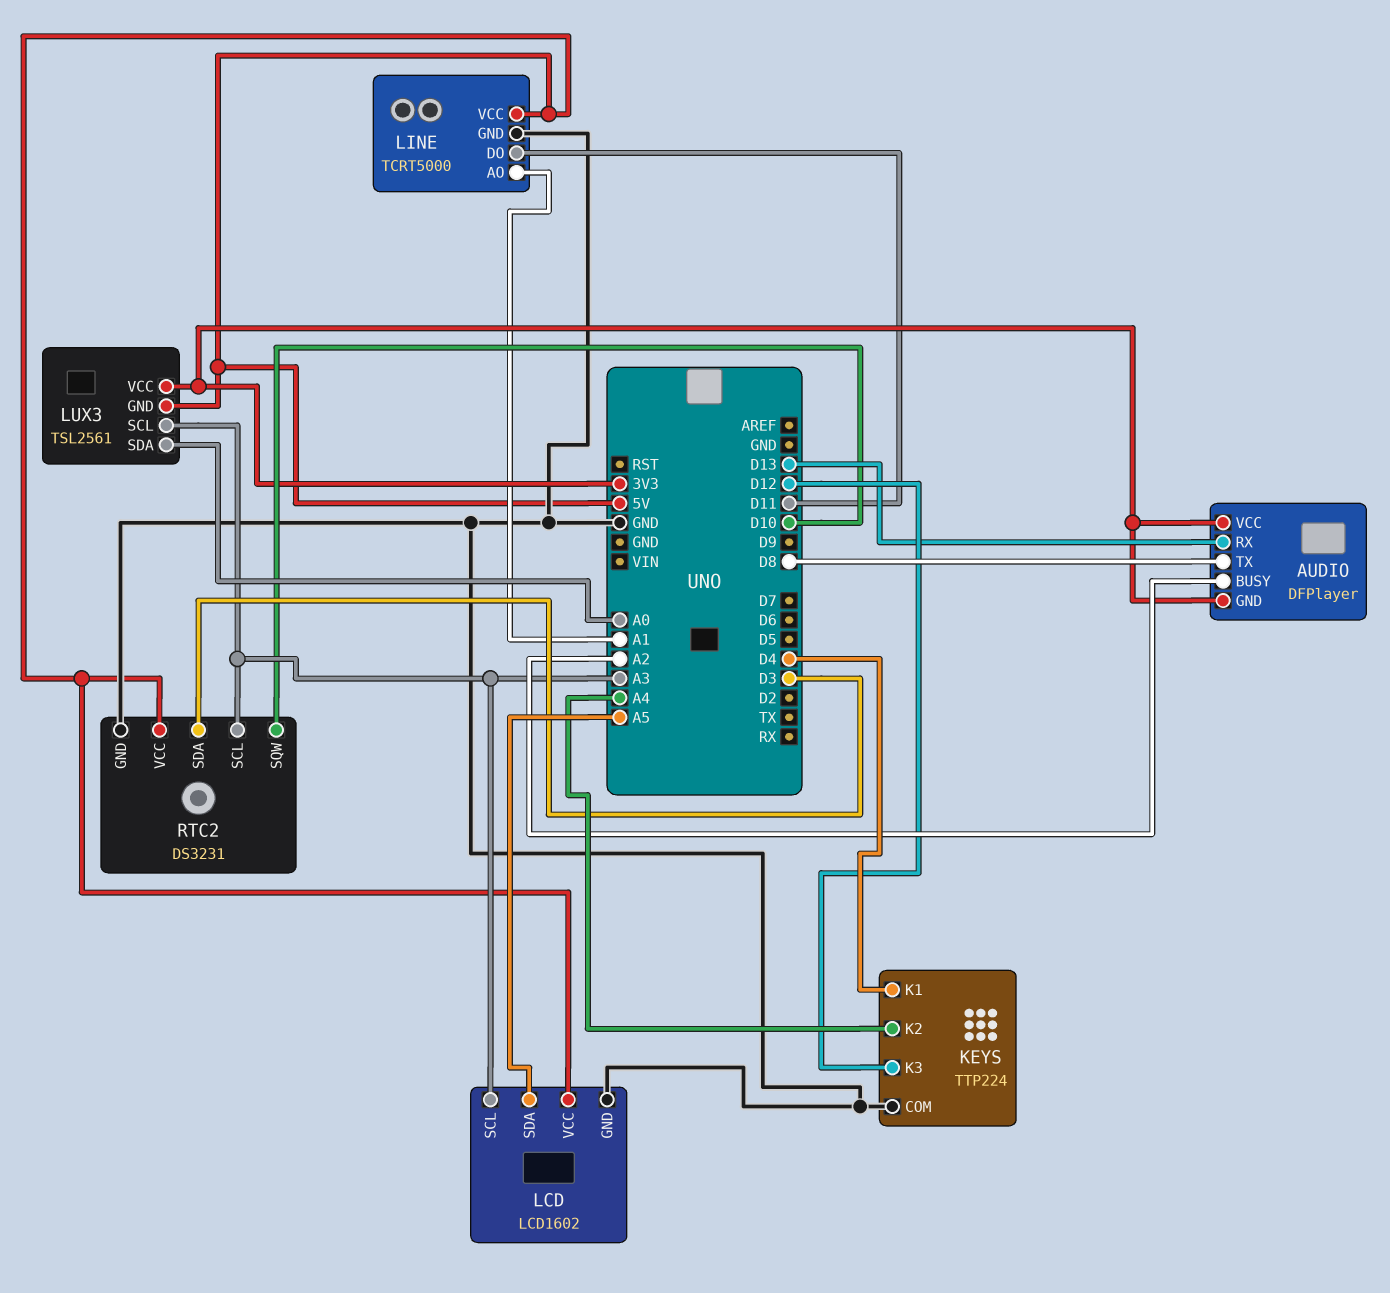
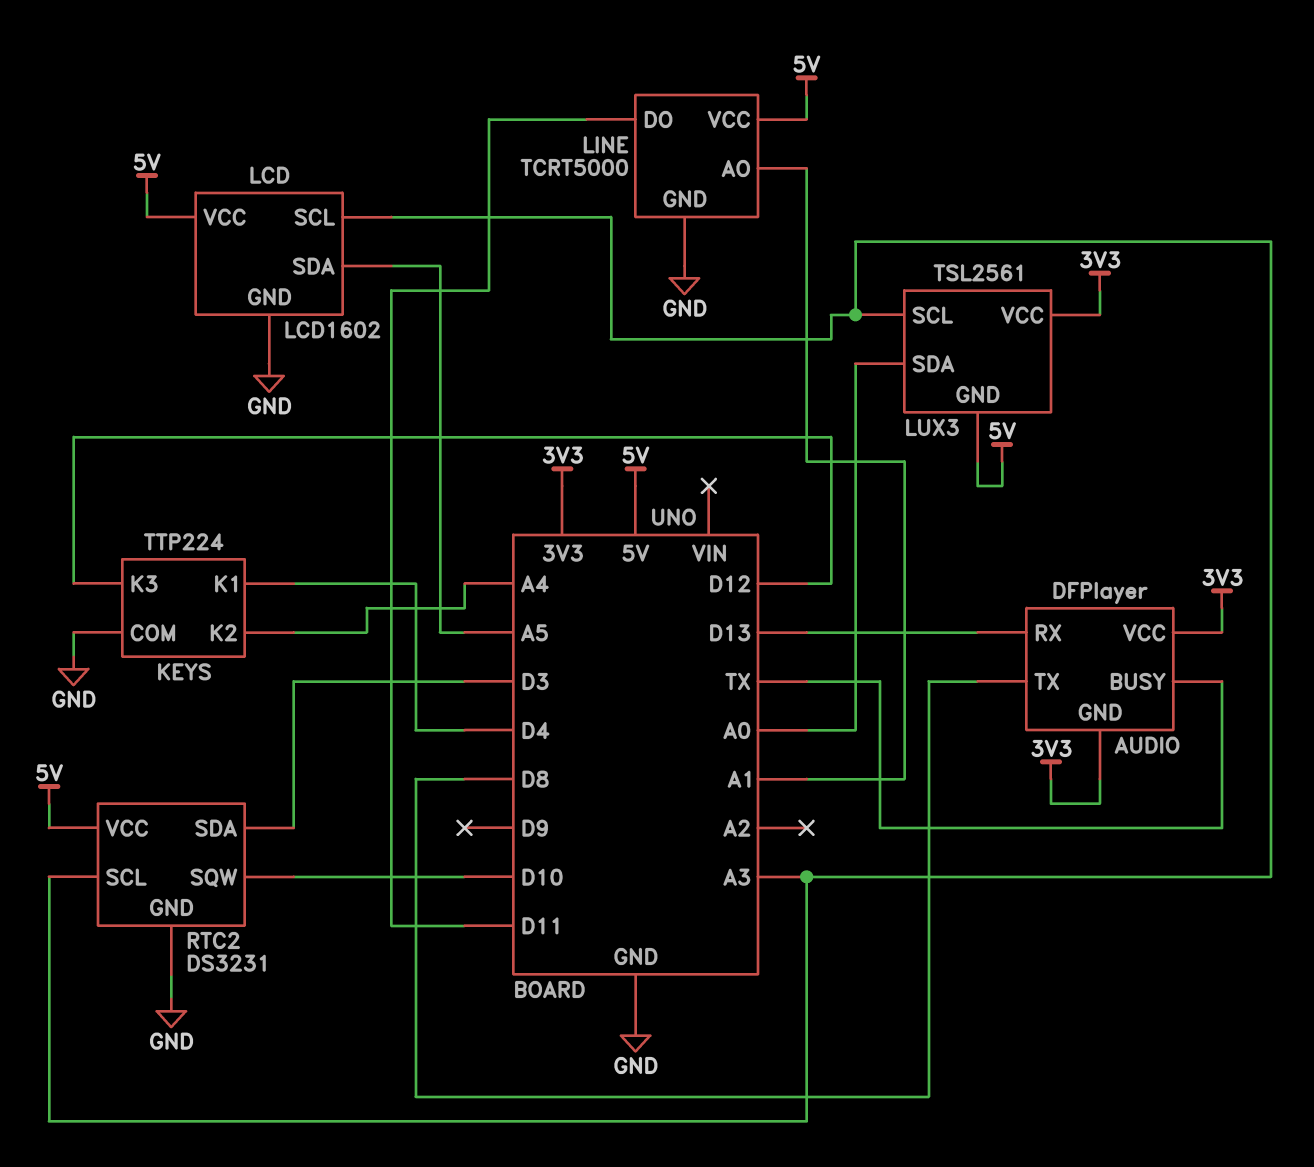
AUDIO pin BUSY: A2 -> TX

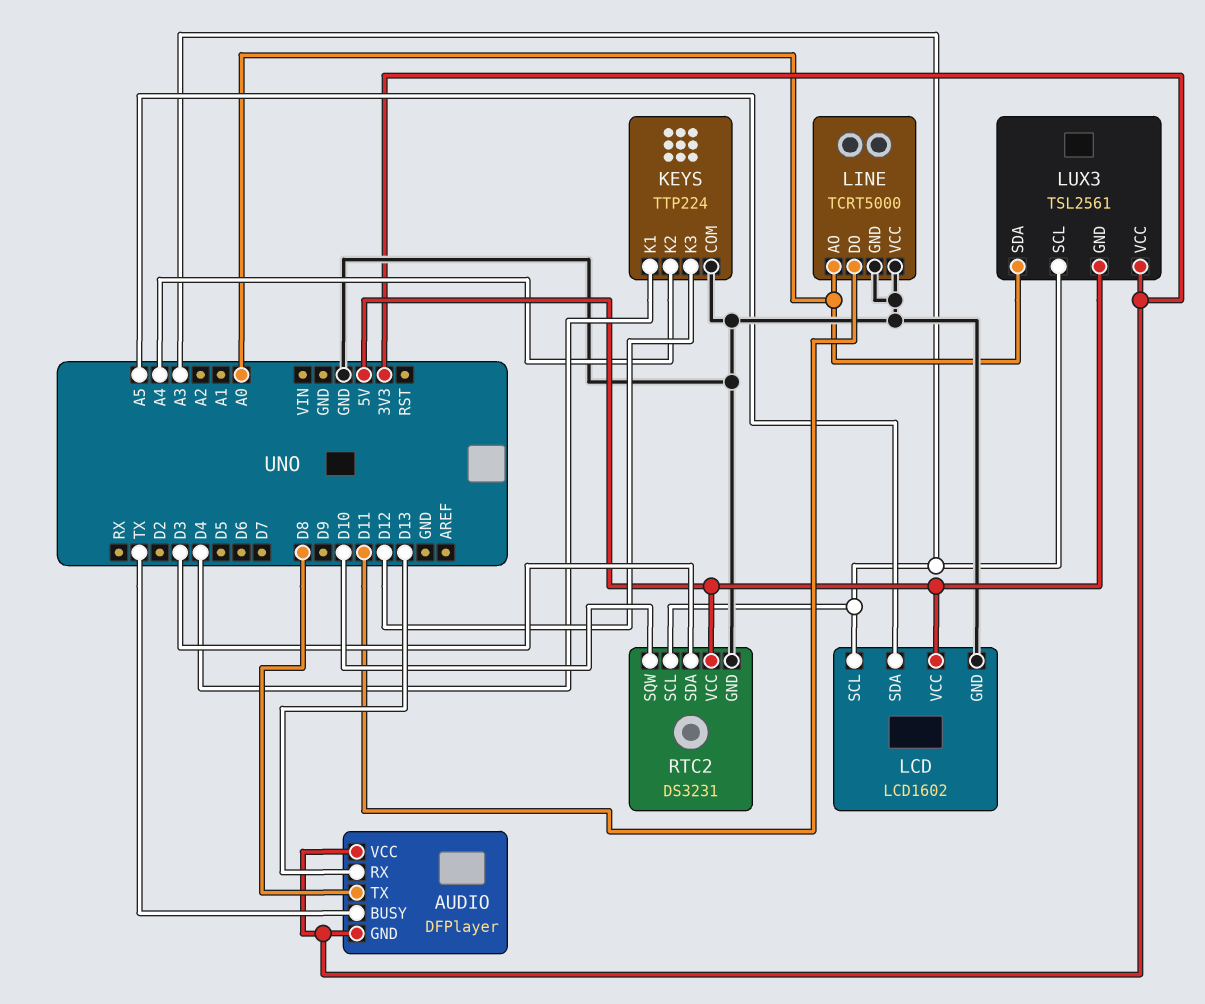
LINE pin AO: A1 -> A0
LINE pin VCC: 5V -> GND

